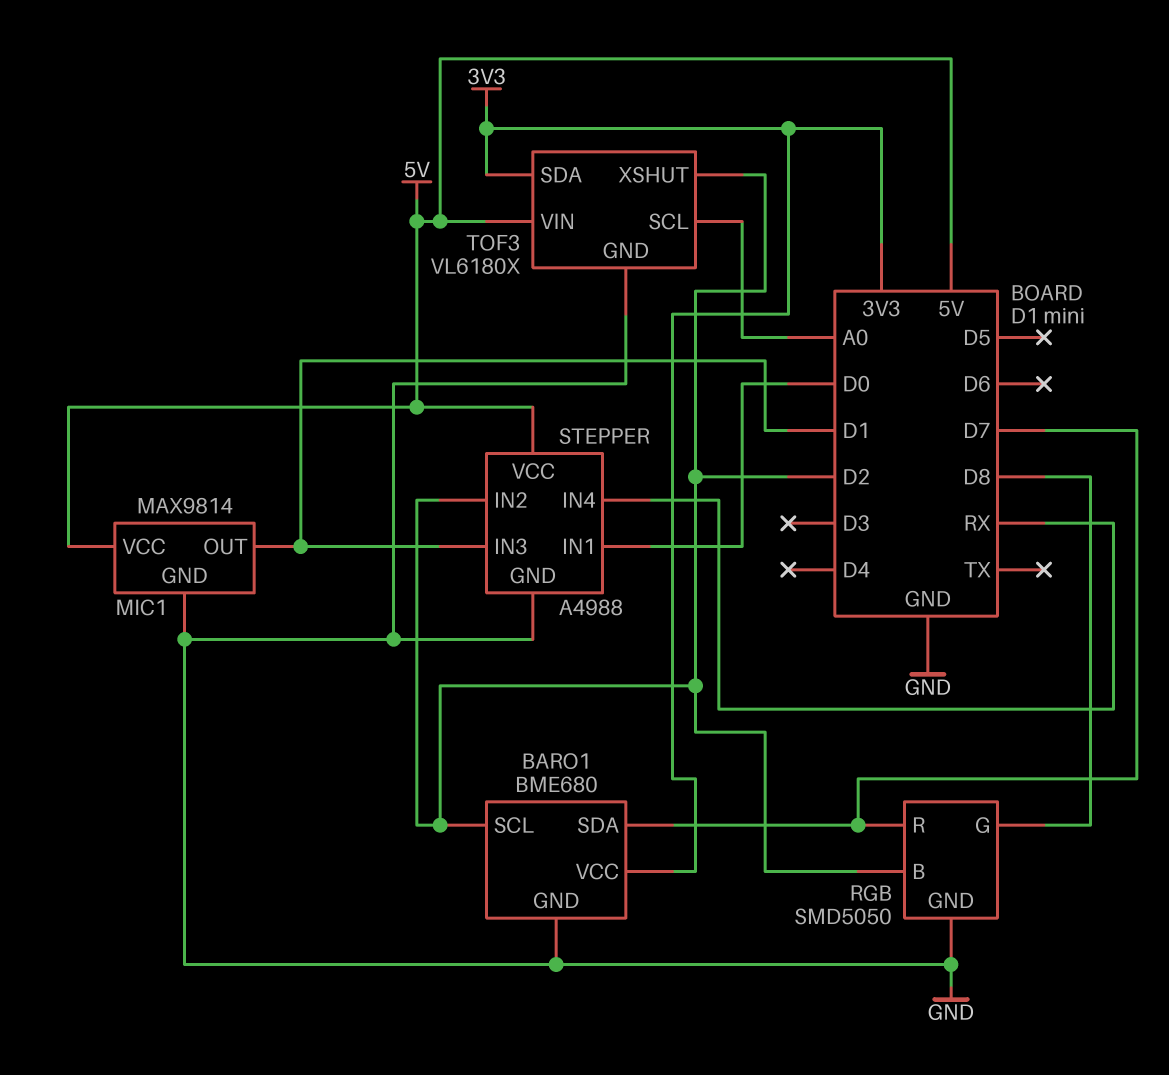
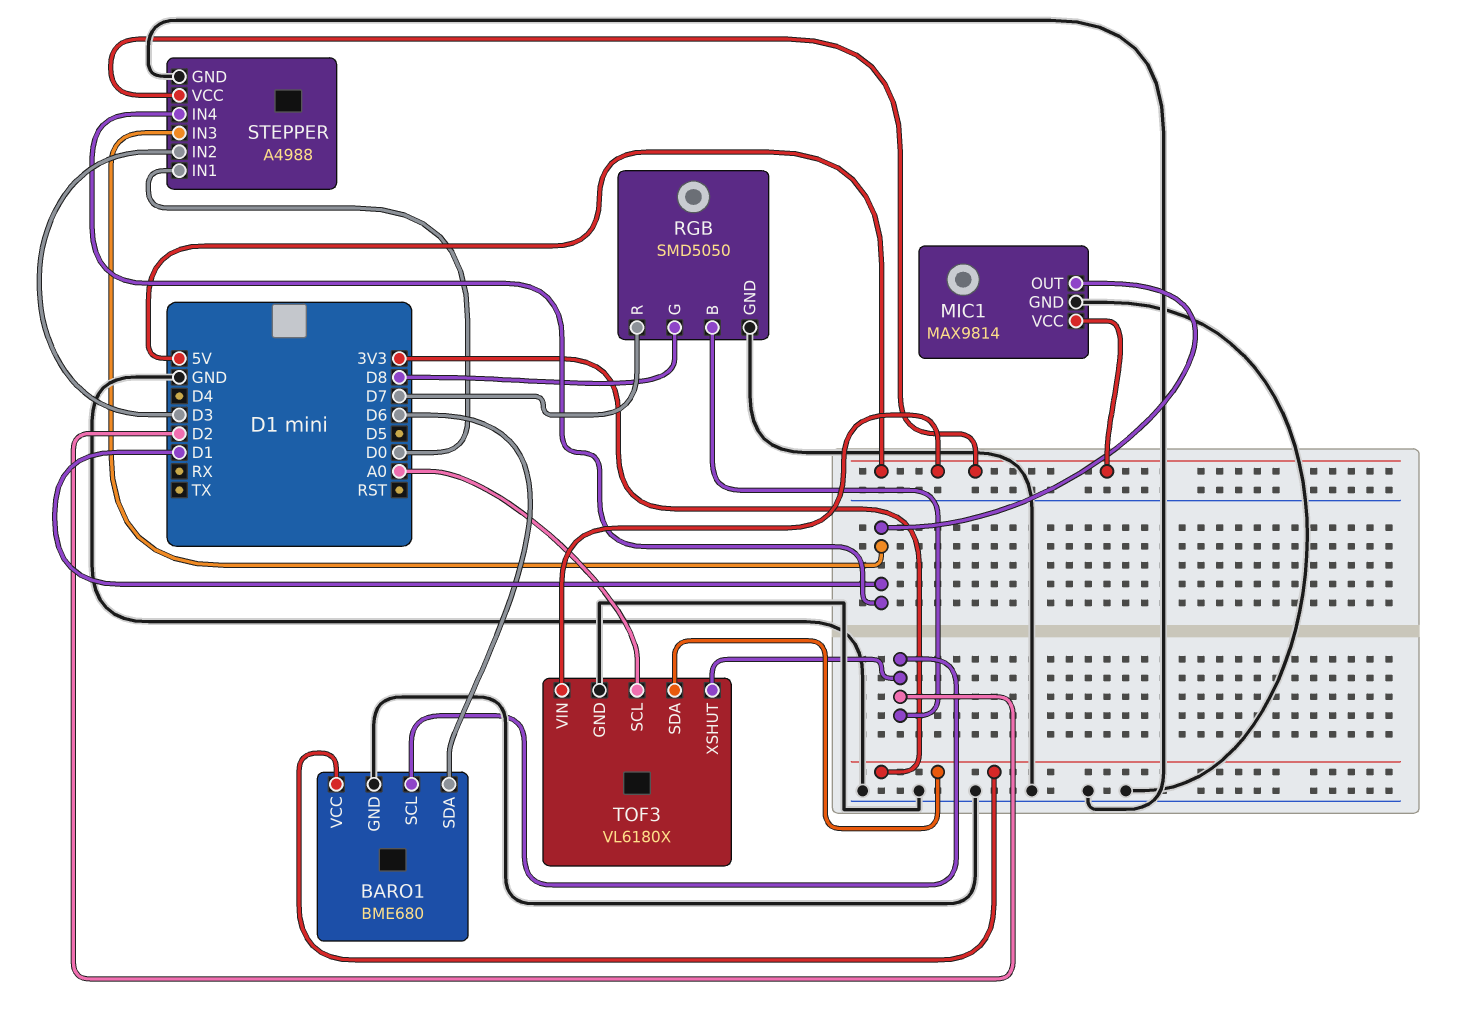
BARO1 pin SDA: D7 -> D6
STEPPER pin IN2: D2 -> D3
STEPPER pin IN4: RX -> D1

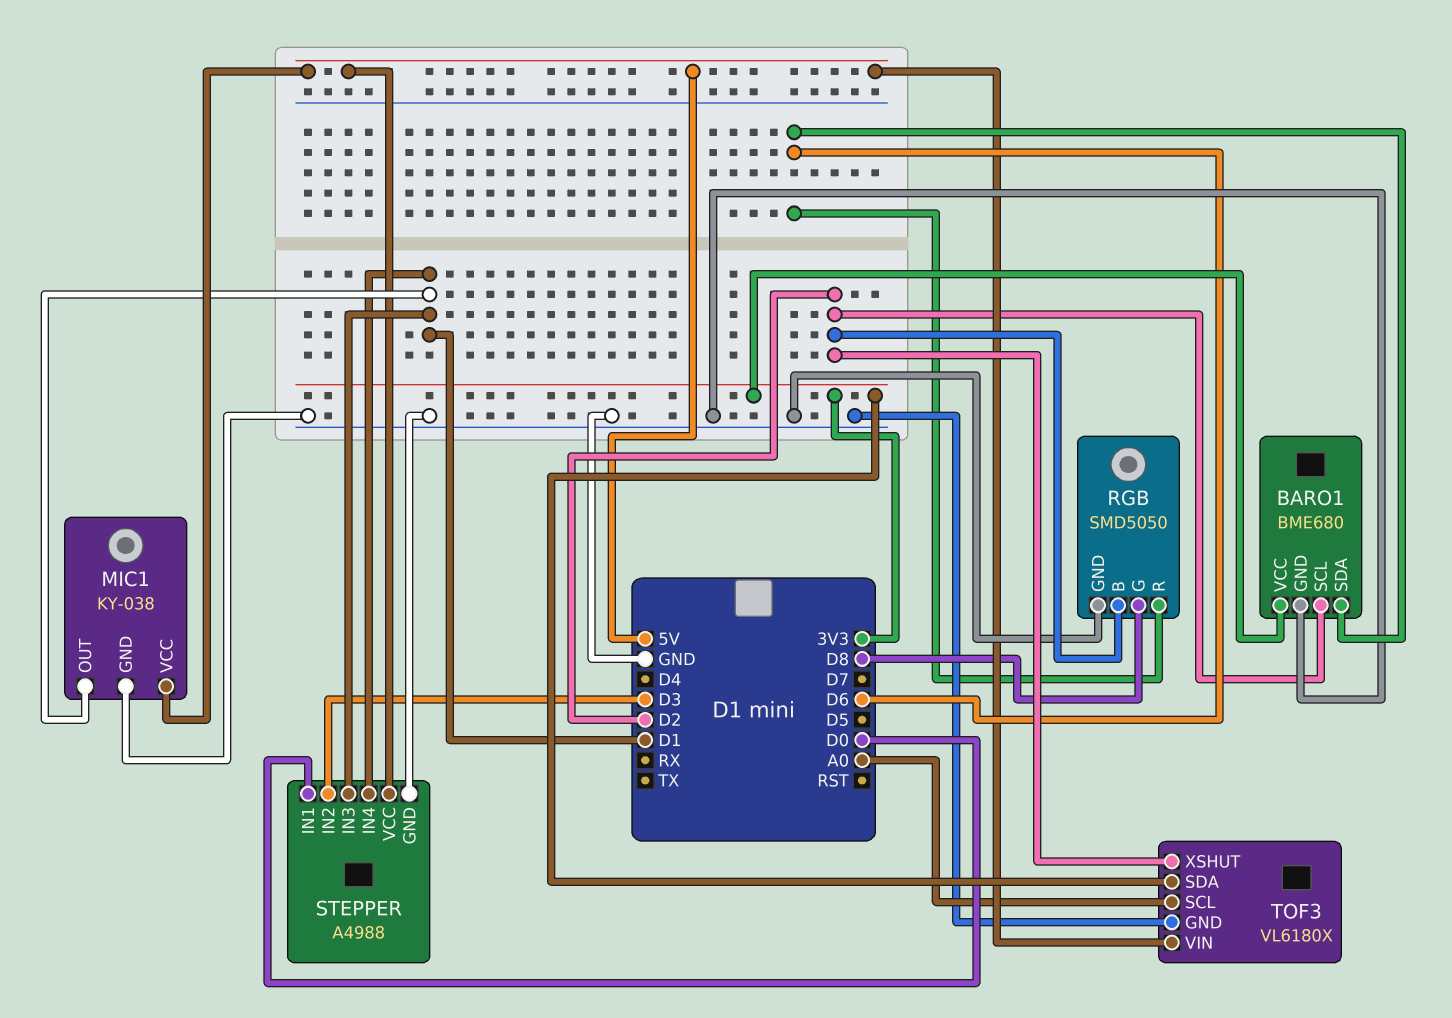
MIC1: MAX9814 -> KY-038
RGB pin R: D7 -> D6

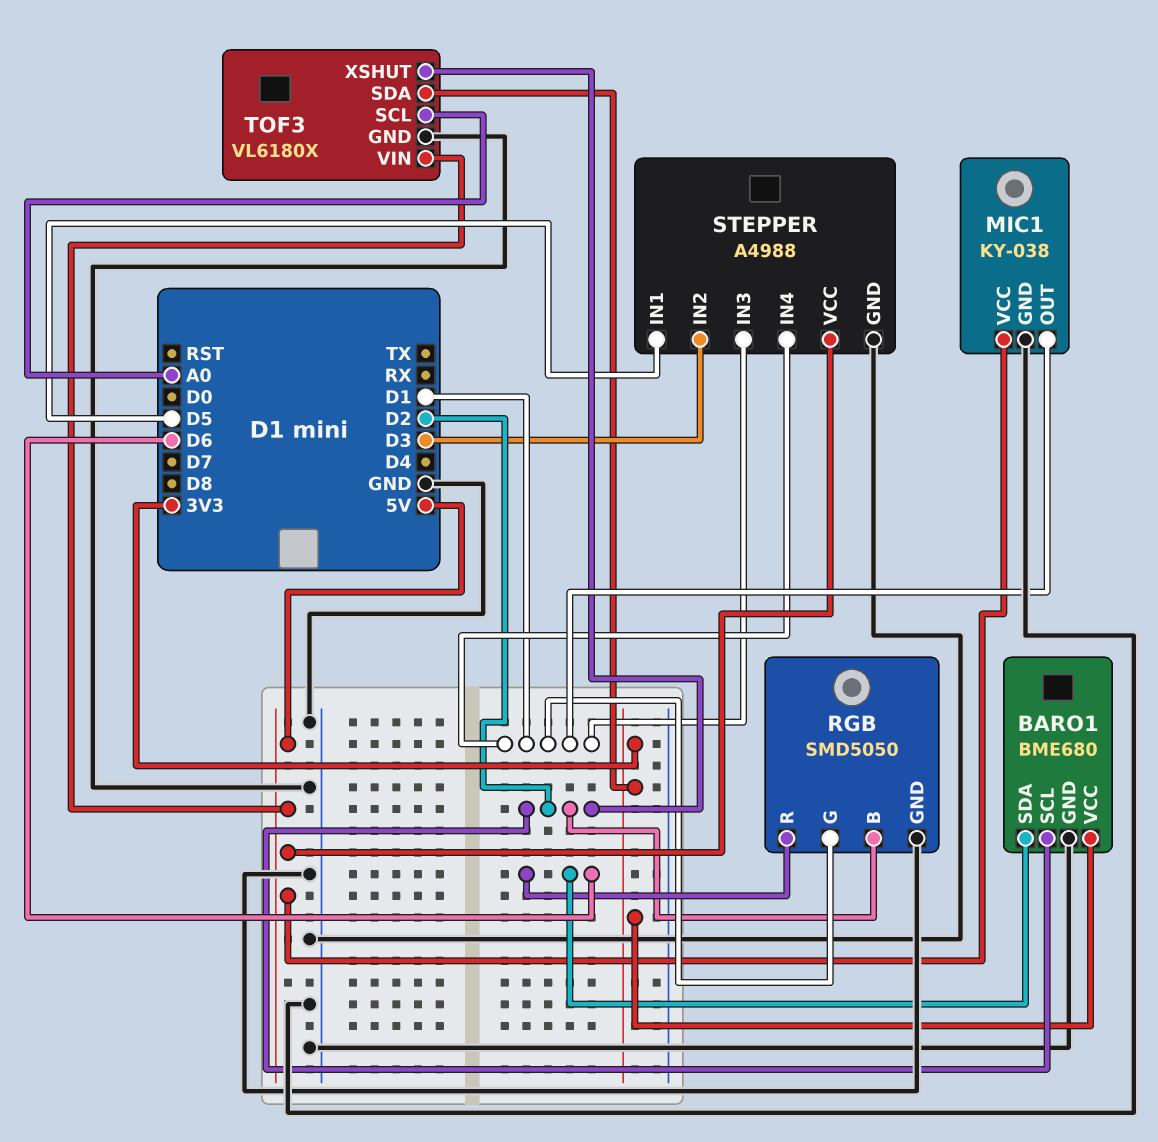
RGB pin G: D8 -> D1
STEPPER pin IN1: D0 -> D5

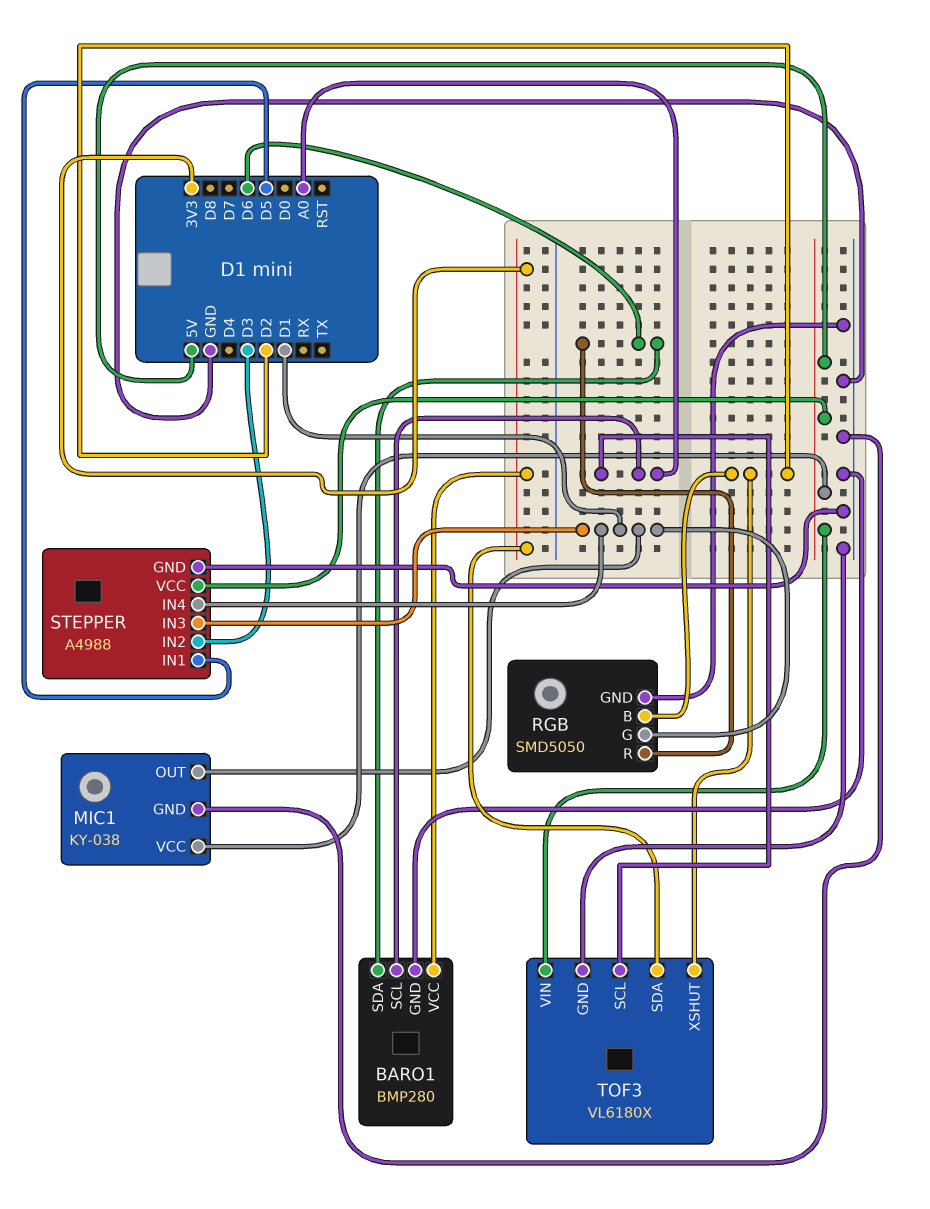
BARO1: BME680 -> BMP280
BARO1 pin SCL: D2 -> A0

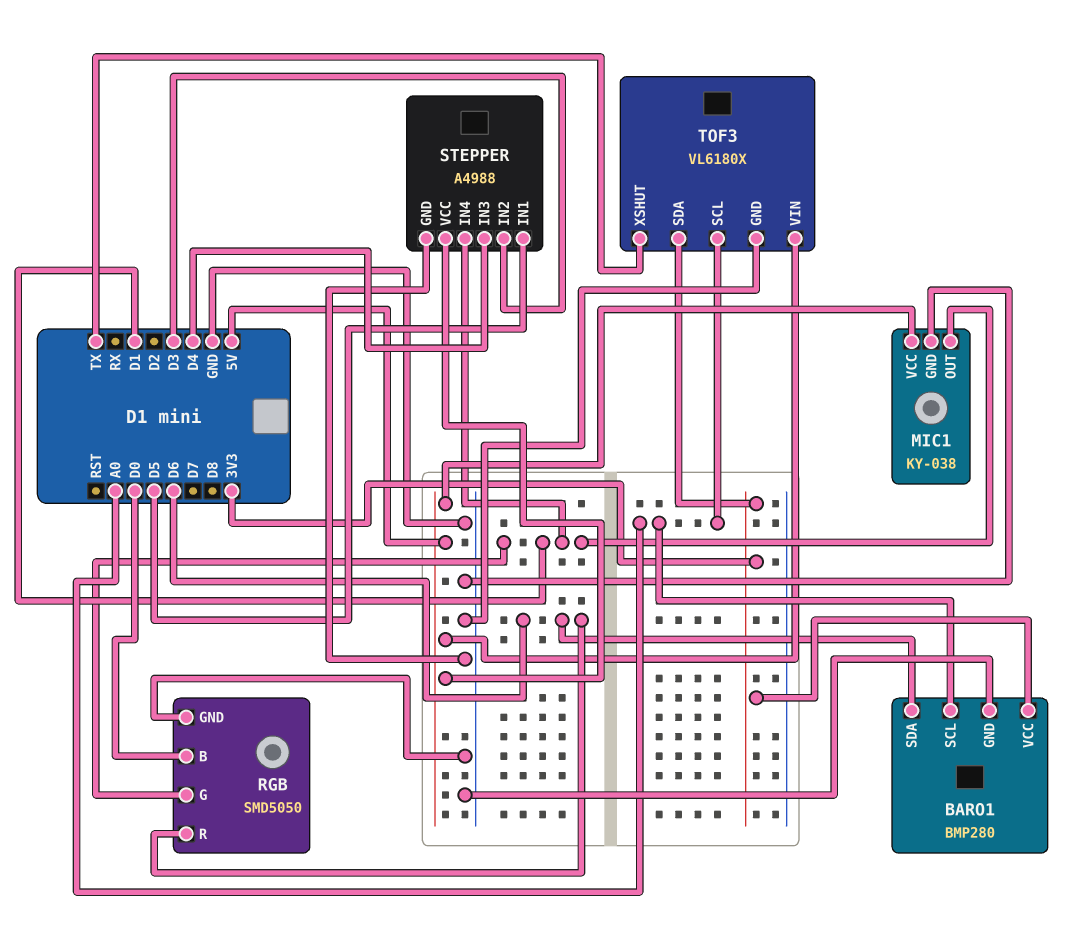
RGB pin B: D2 -> D0
STEPPER pin IN3: D1 -> D4
TOF3 pin XSHUT: D2 -> TX

